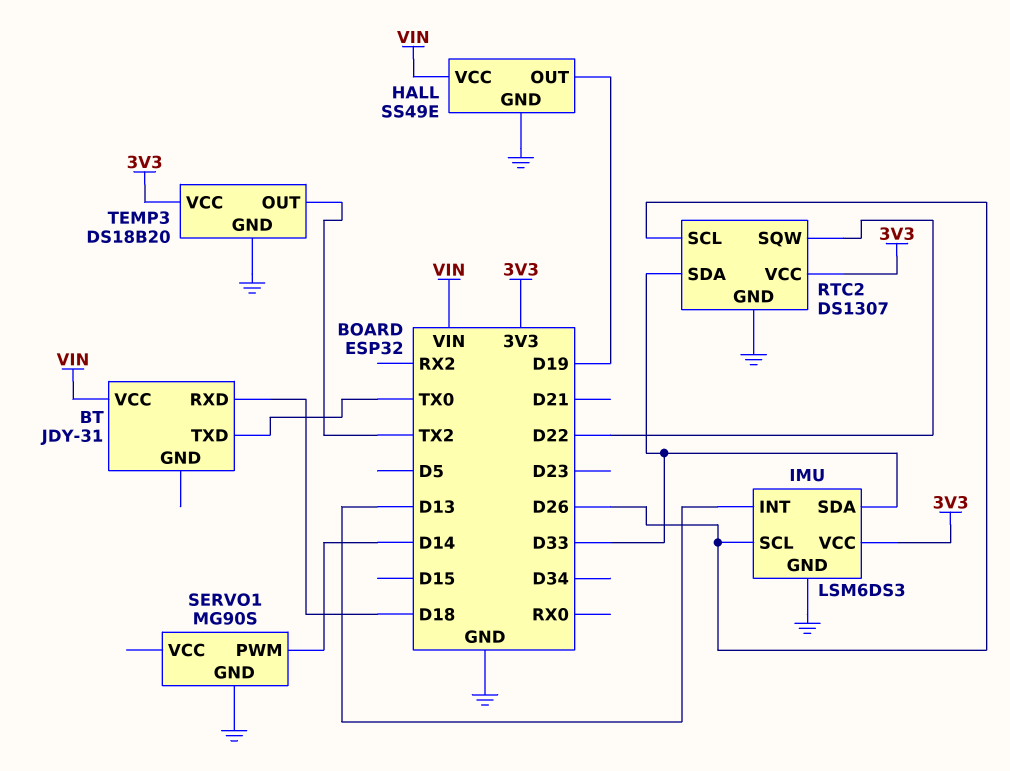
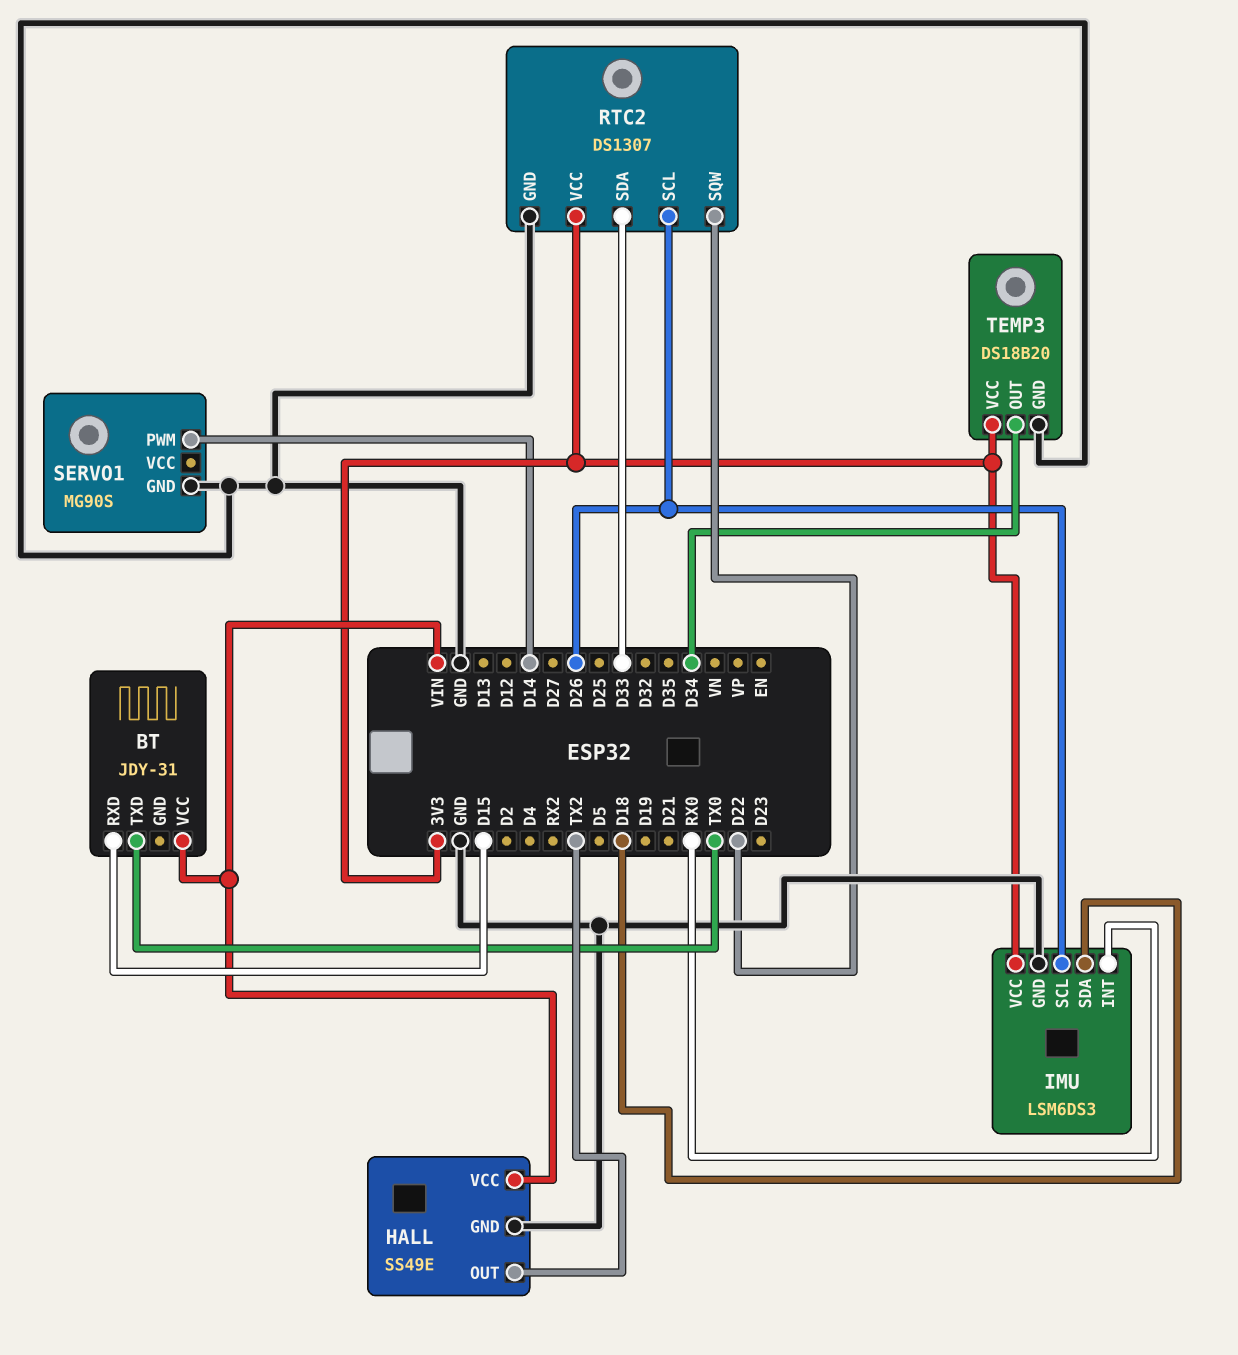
BT pin RXD: D18 -> D15
HALL pin OUT: D19 -> TX2
IMU pin INT: D13 -> RX0
IMU pin SDA: D33 -> D18
TEMP3 pin OUT: TX2 -> D34

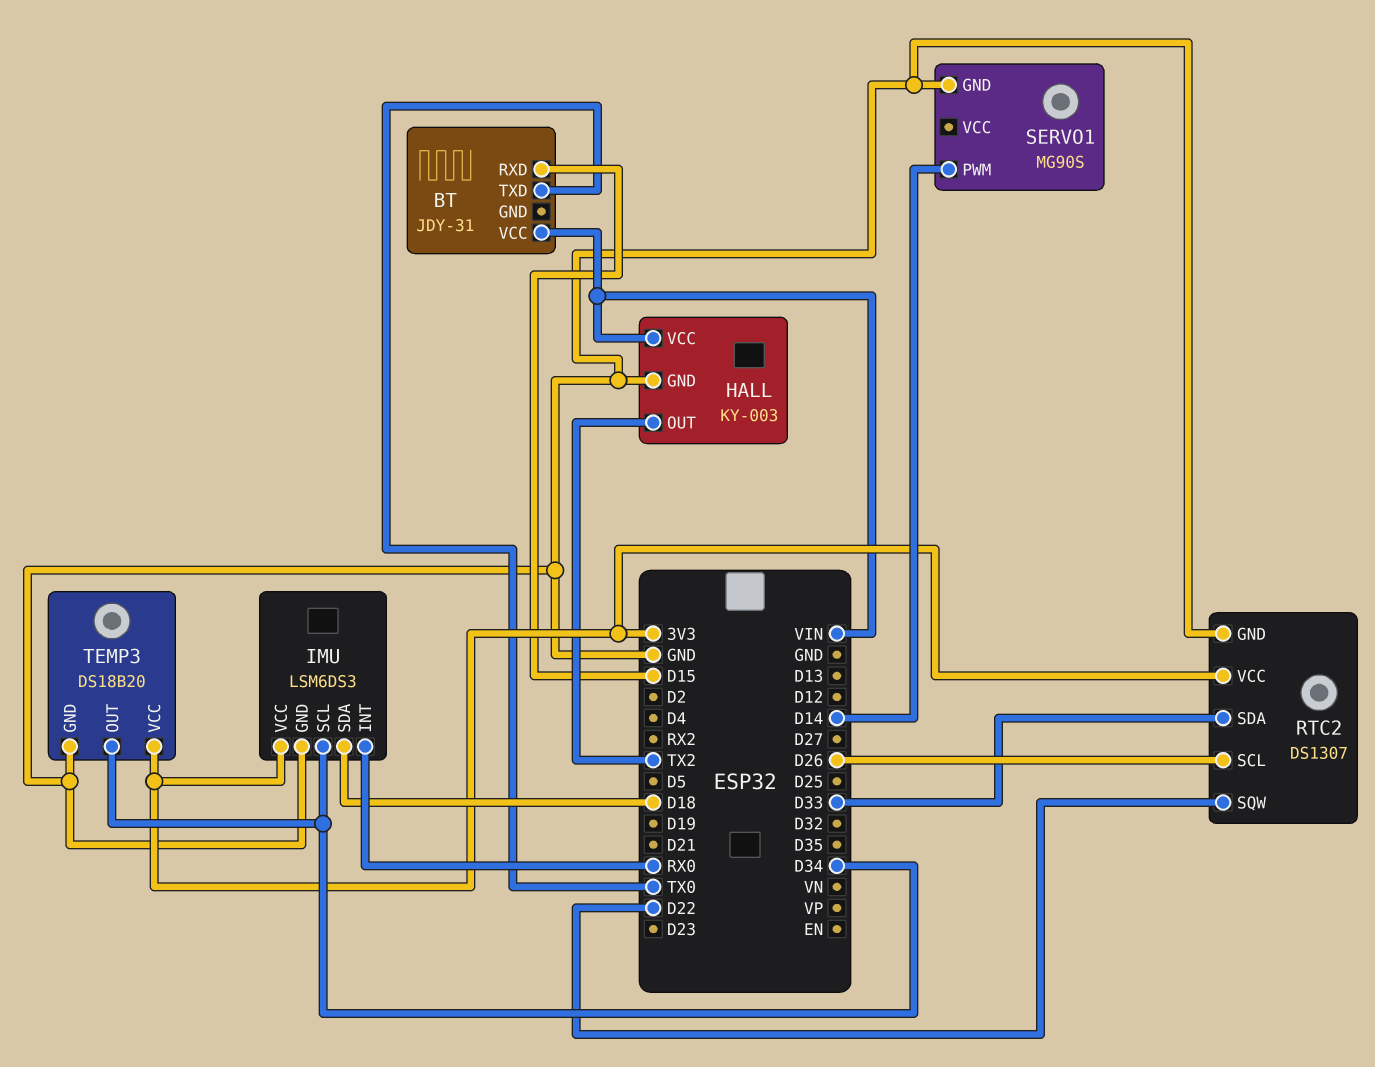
HALL: SS49E -> KY-003
IMU pin SCL: D26 -> D34

